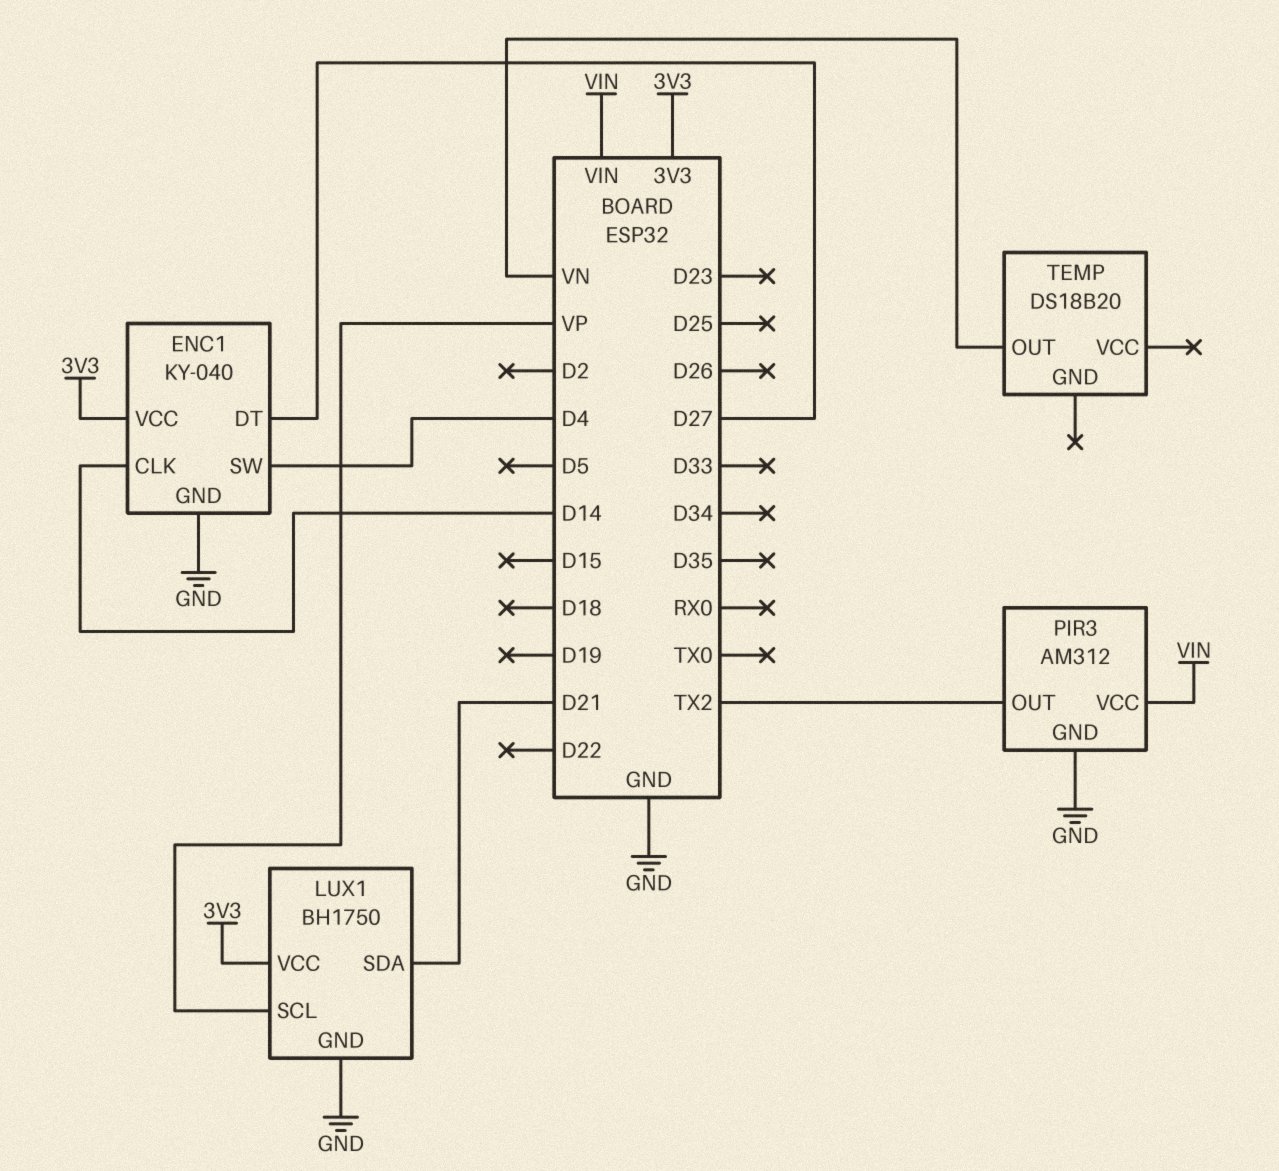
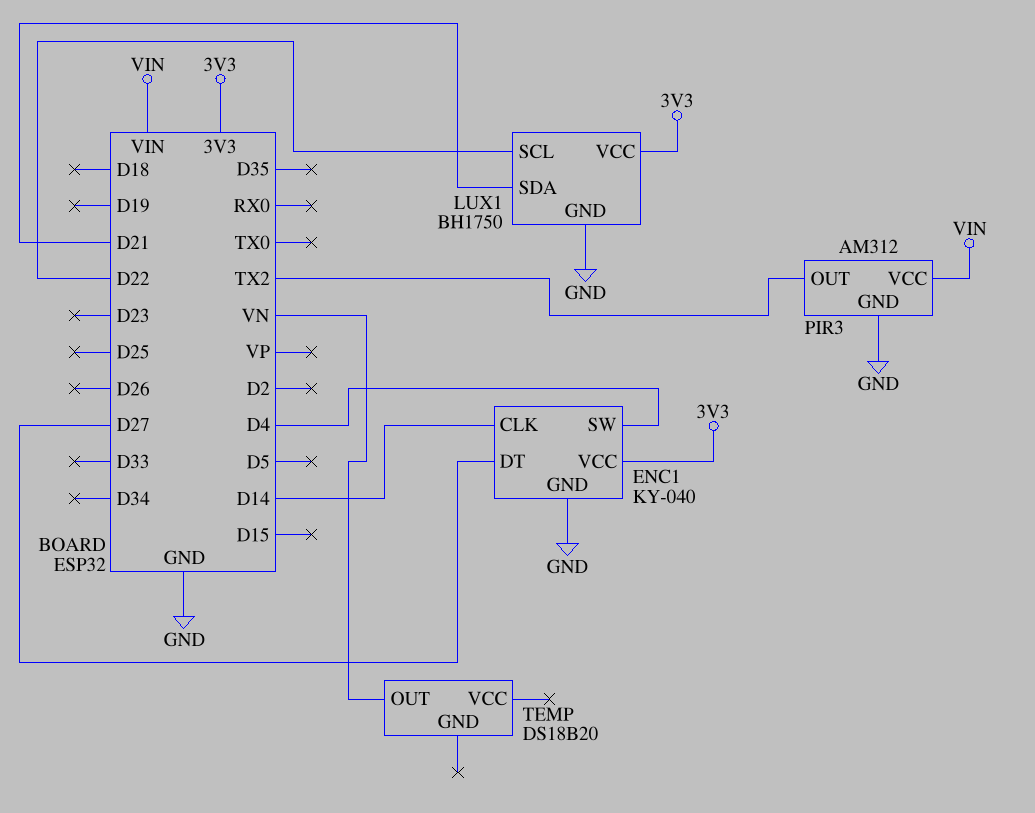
LUX1 pin SCL: VP -> D22

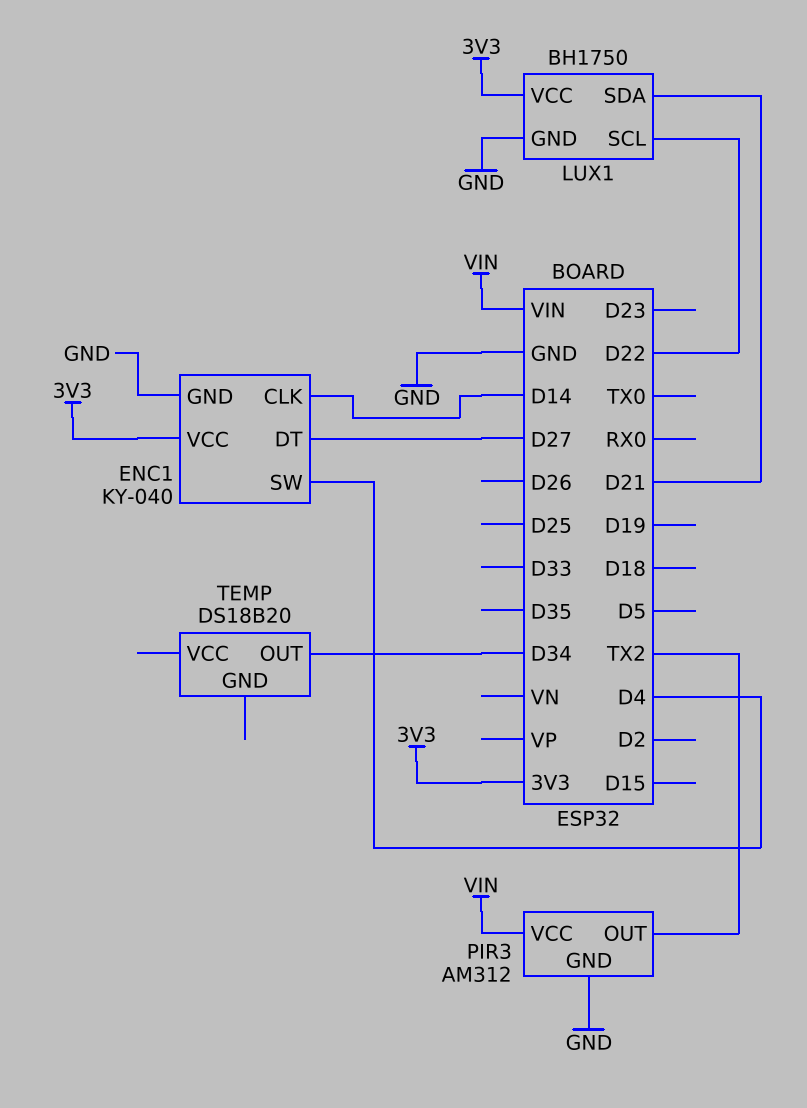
TEMP pin OUT: VN -> D34

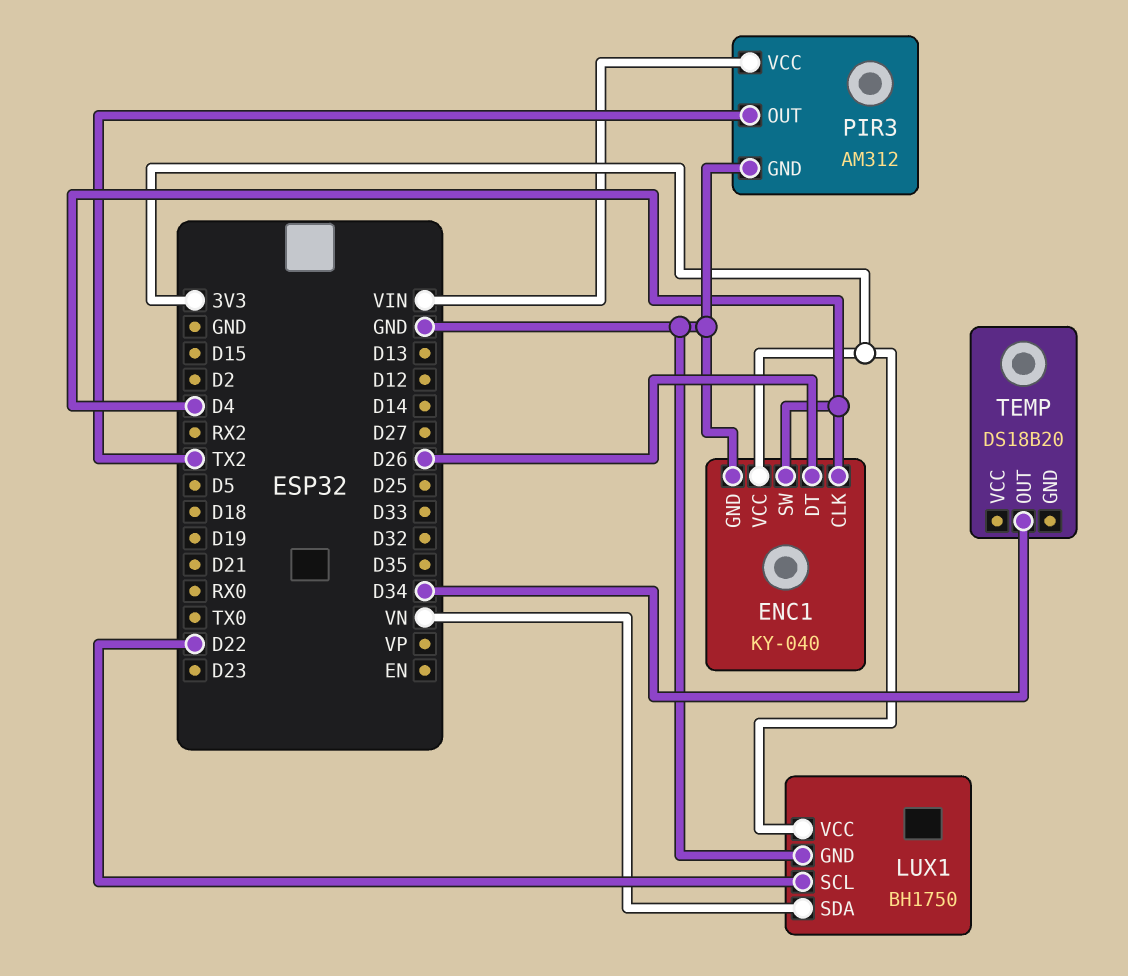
ENC1 pin CLK: D14 -> D4
ENC1 pin DT: D27 -> D26
LUX1 pin SDA: D21 -> VN

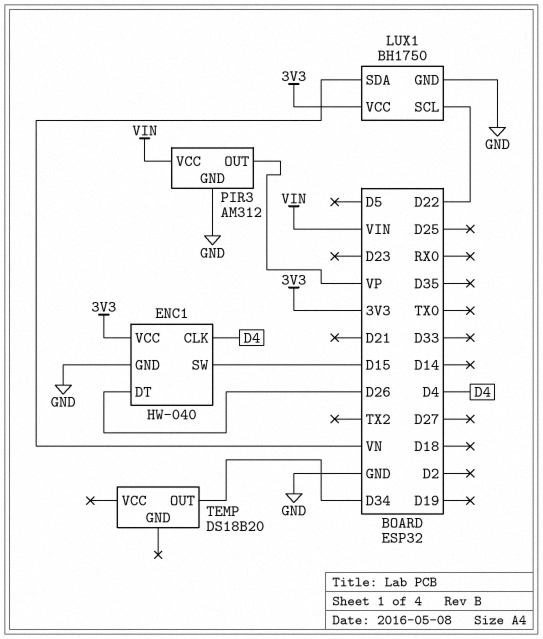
ENC1: KY-040 -> HW-040
ENC1 pin SW: D4 -> D15
PIR3 pin OUT: TX2 -> VP

